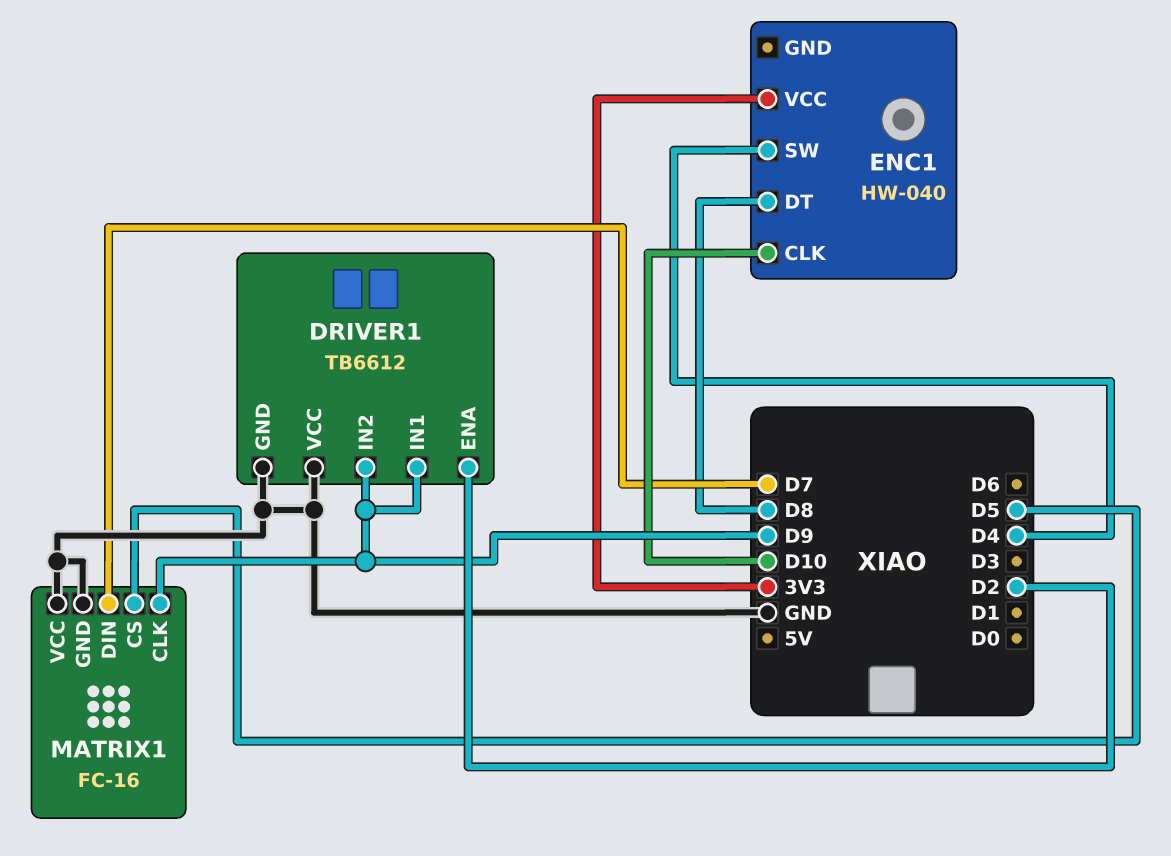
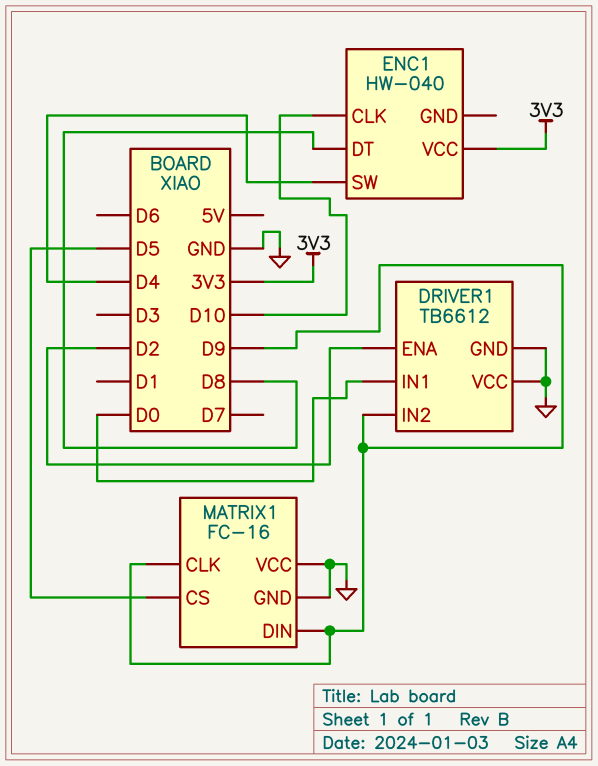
DRIVER1 pin IN1: D9 -> D0
MATRIX1 pin DIN: D7 -> D9

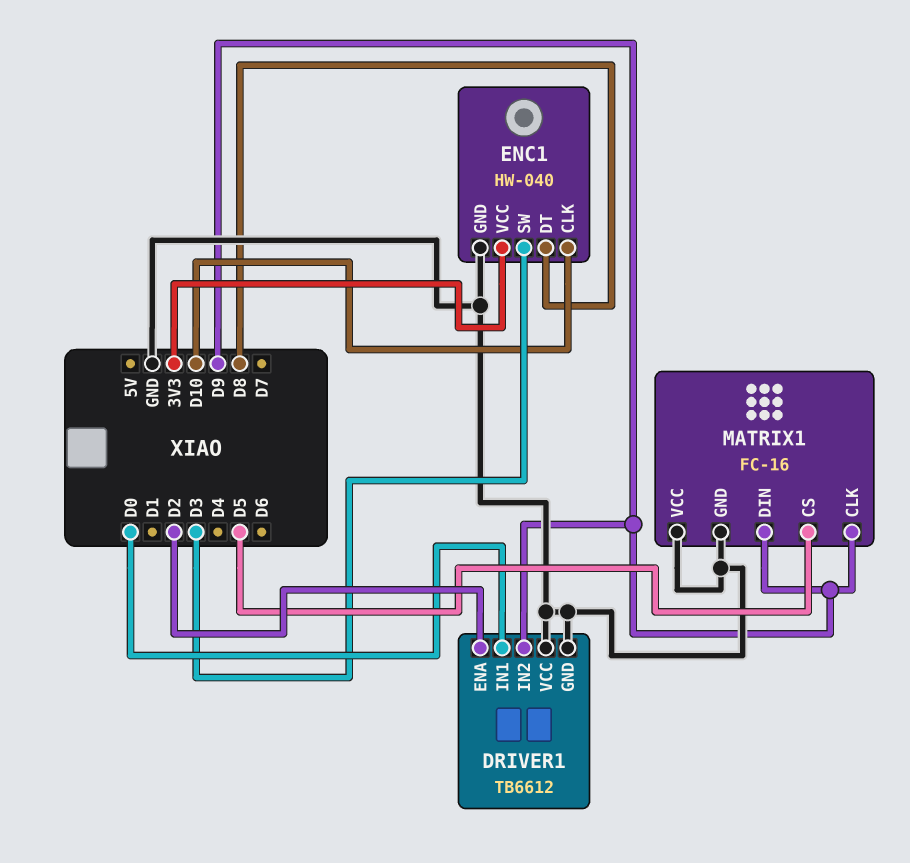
ENC1 pin GND: none -> GND
ENC1 pin SW: D4 -> D3

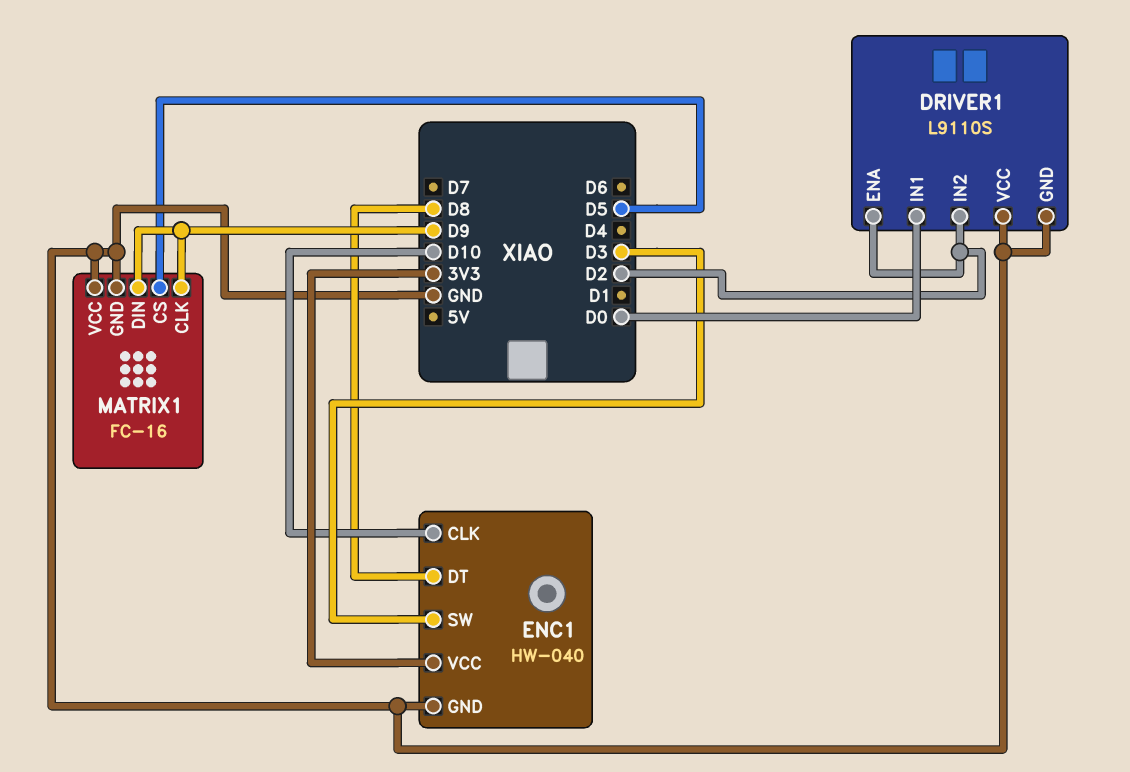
DRIVER1: TB6612 -> L9110S
DRIVER1 pin IN2: D9 -> D2

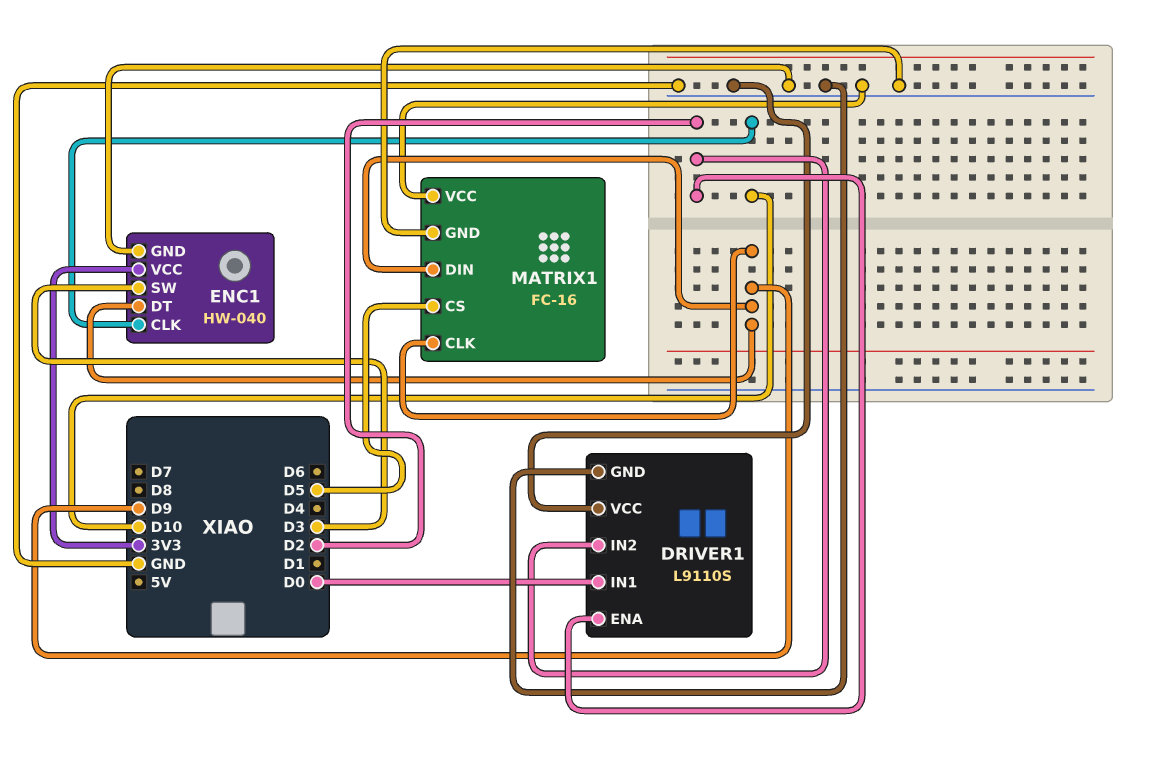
ENC1 pin DT: D8 -> D9

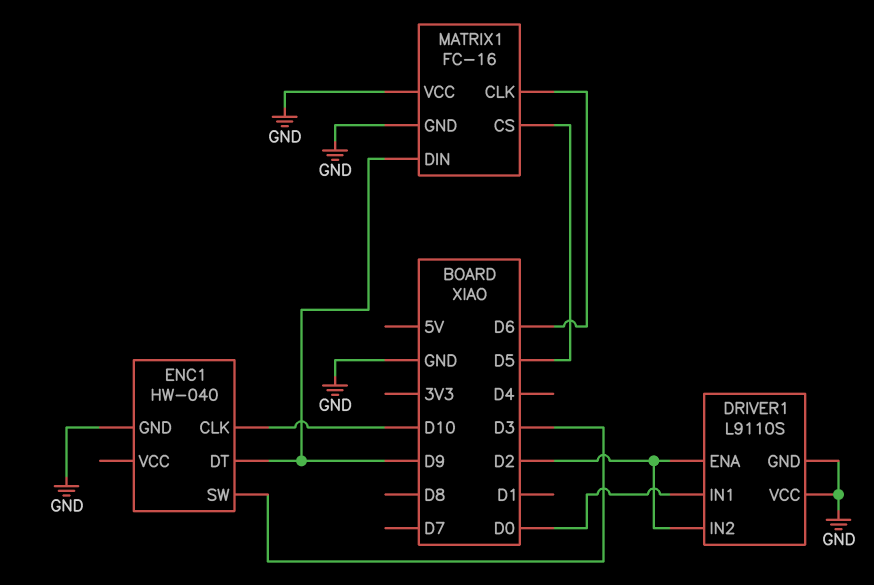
ENC1 pin VCC: 3V3 -> none
MATRIX1 pin CLK: D9 -> D6

